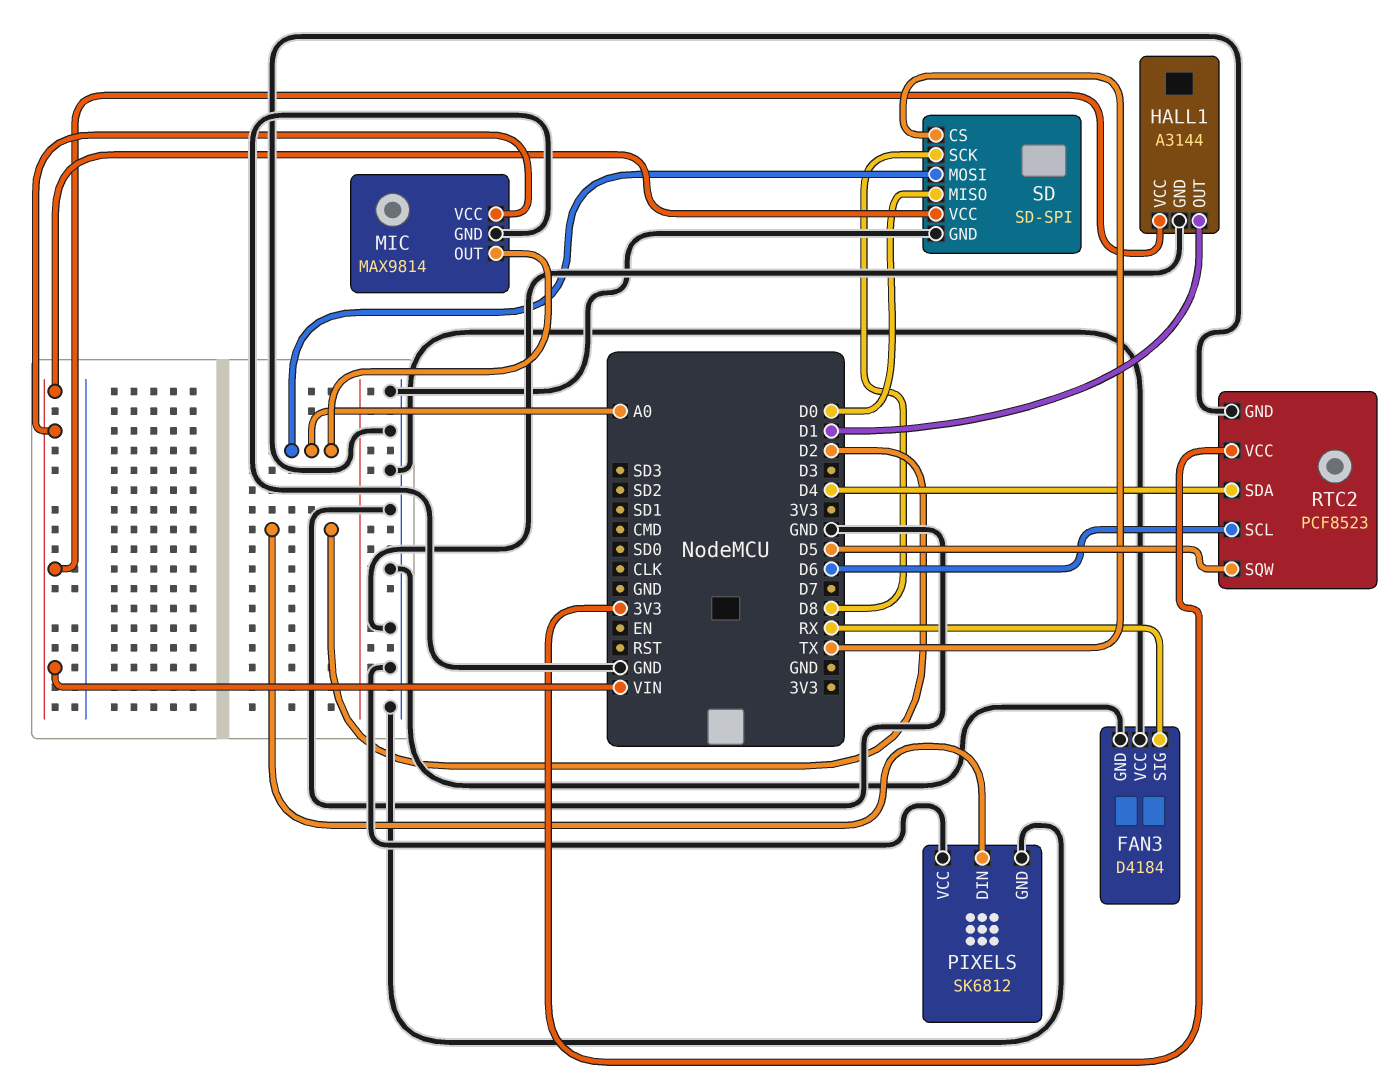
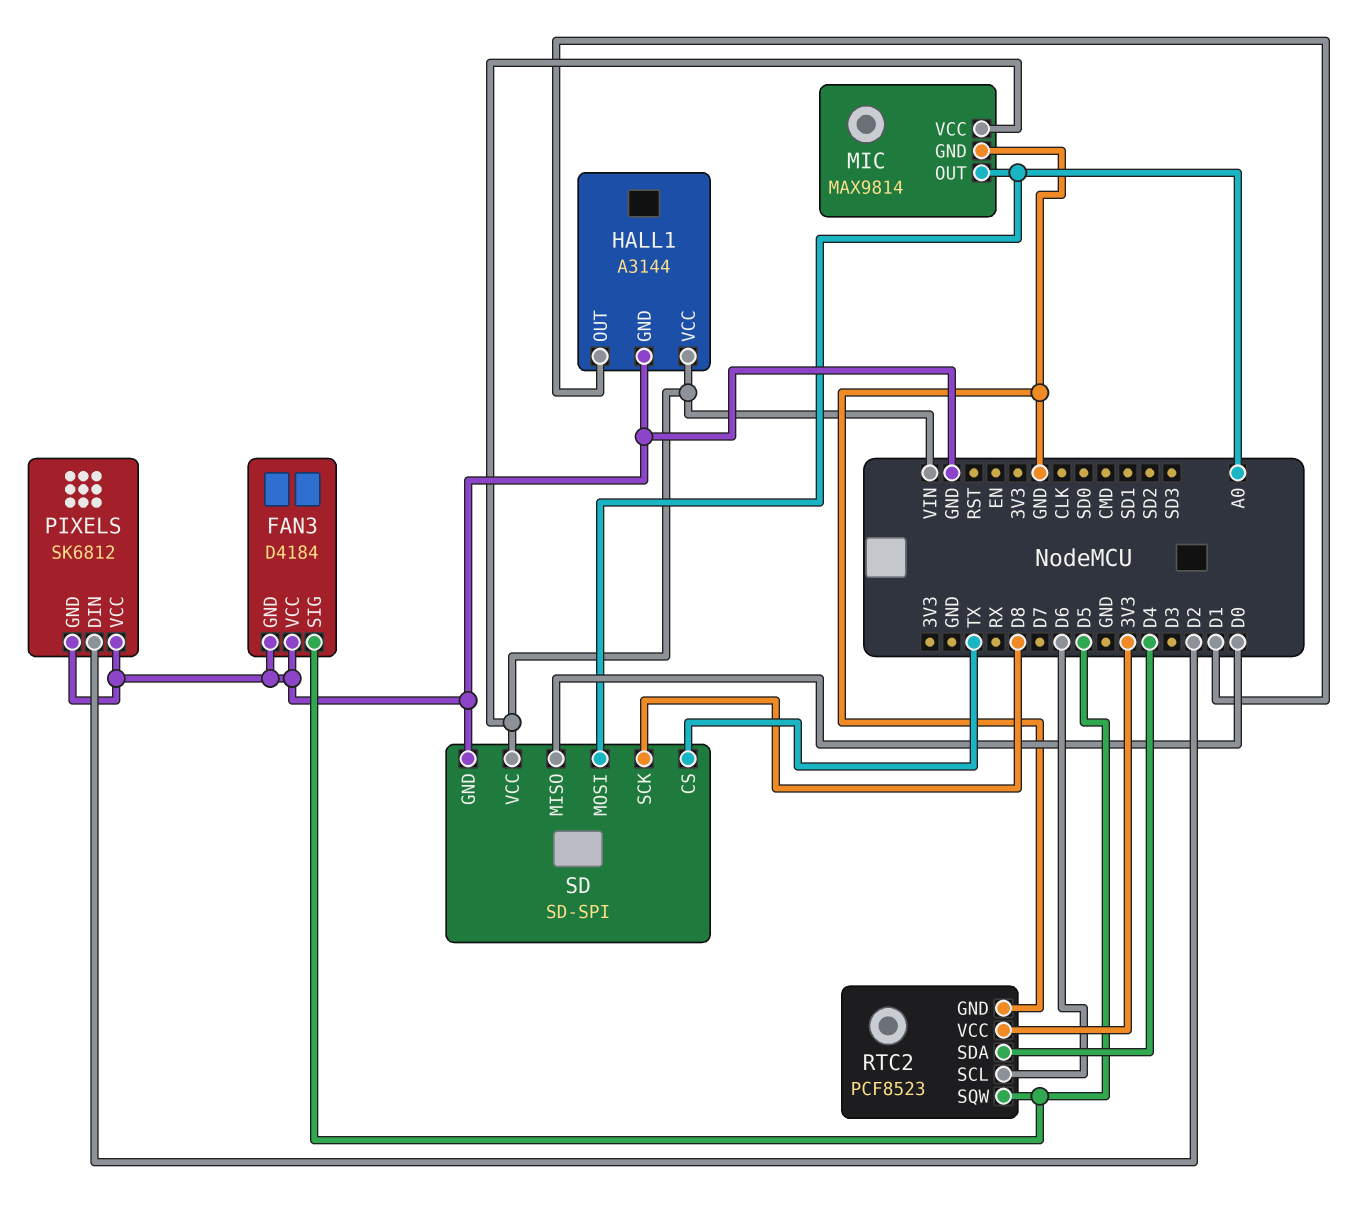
FAN3 pin SIG: RX -> D5

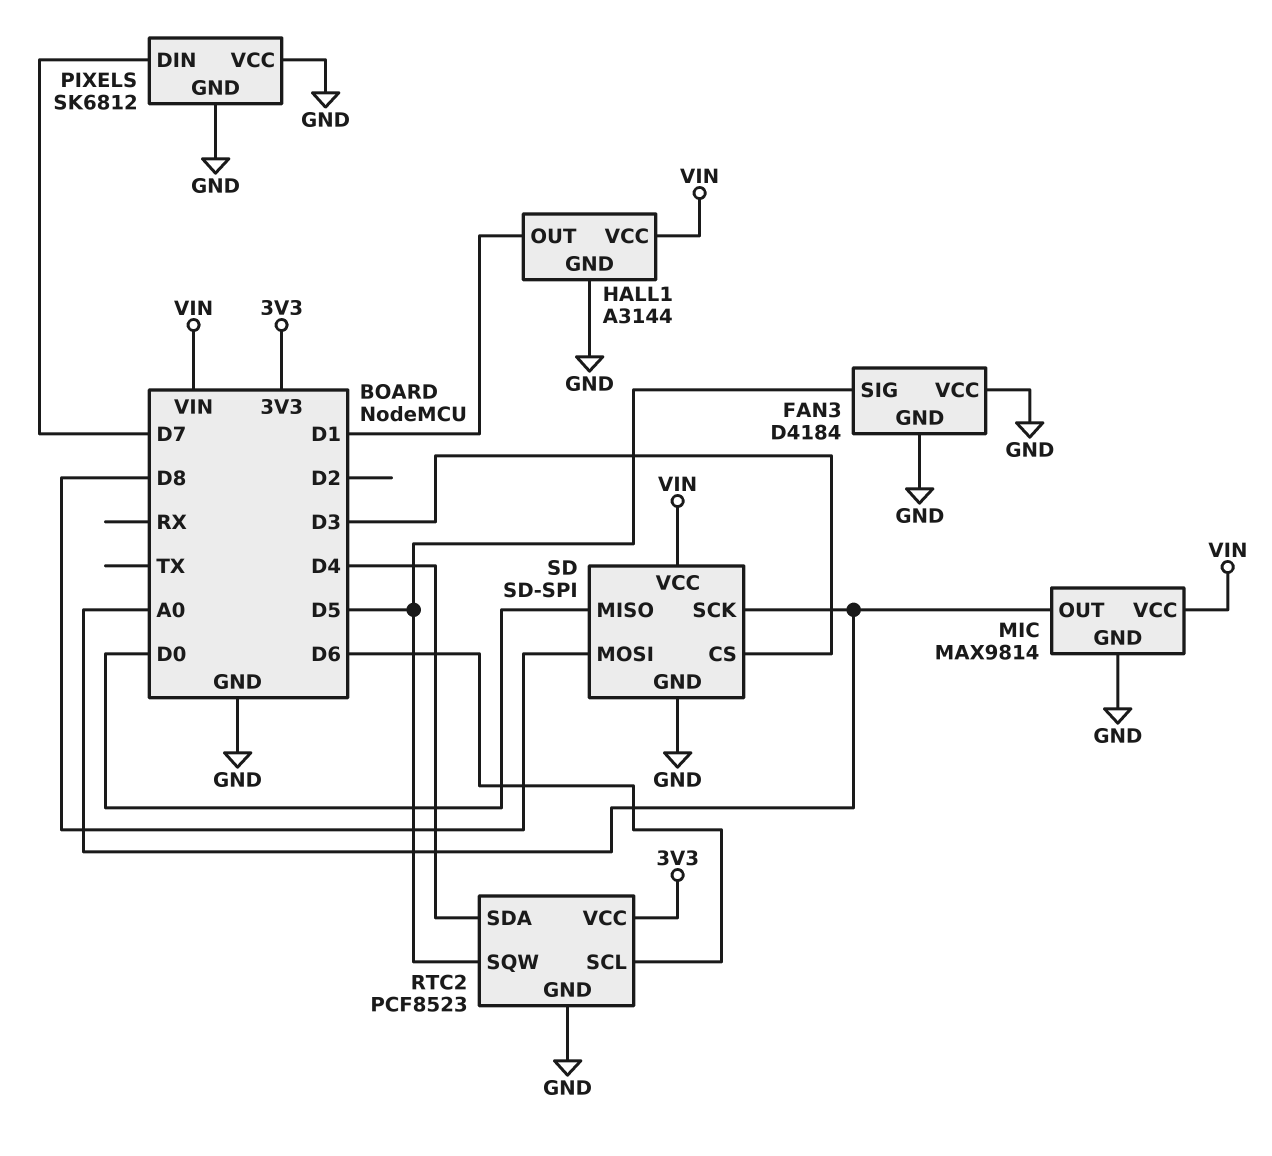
PIXELS pin DIN: D2 -> D7
SD pin CS: TX -> D3
SD pin MOSI: A0 -> D8
SD pin SCK: D8 -> A0

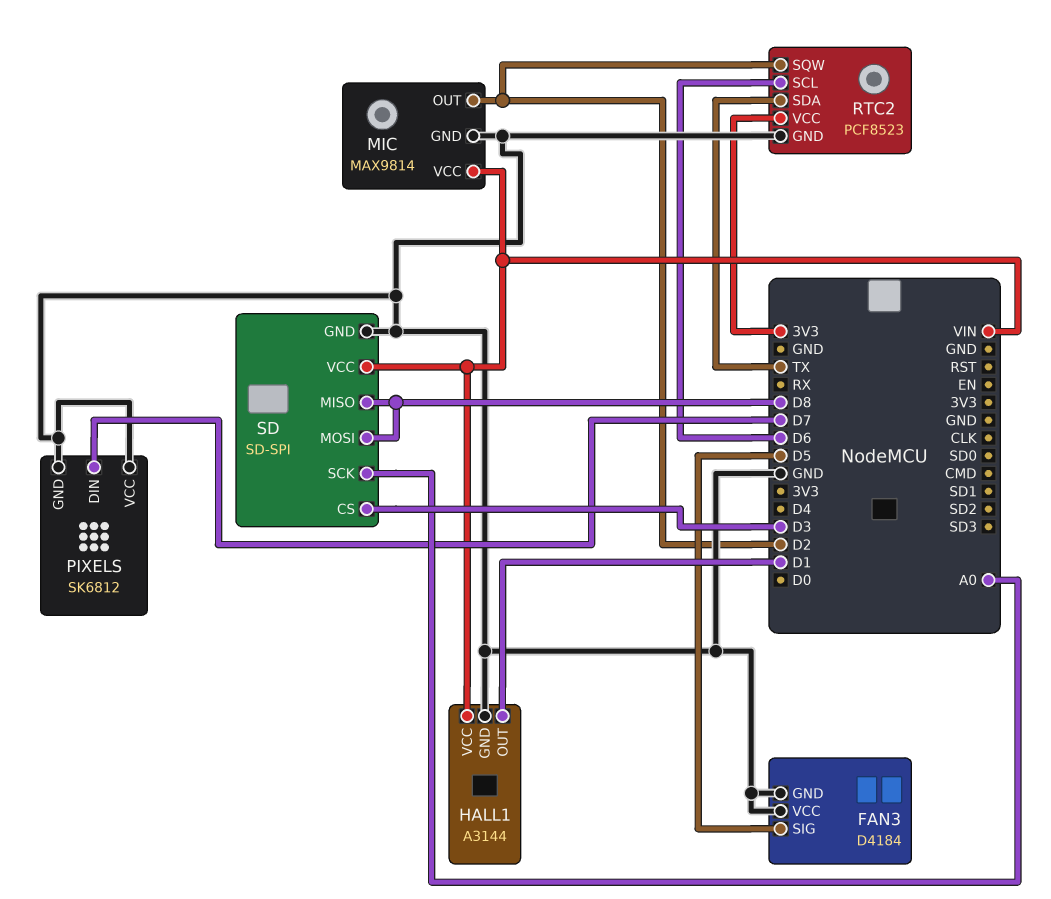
MIC pin OUT: A0 -> D2
RTC2 pin SDA: D4 -> TX
RTC2 pin SQW: D5 -> D2
SD pin MISO: D0 -> D8

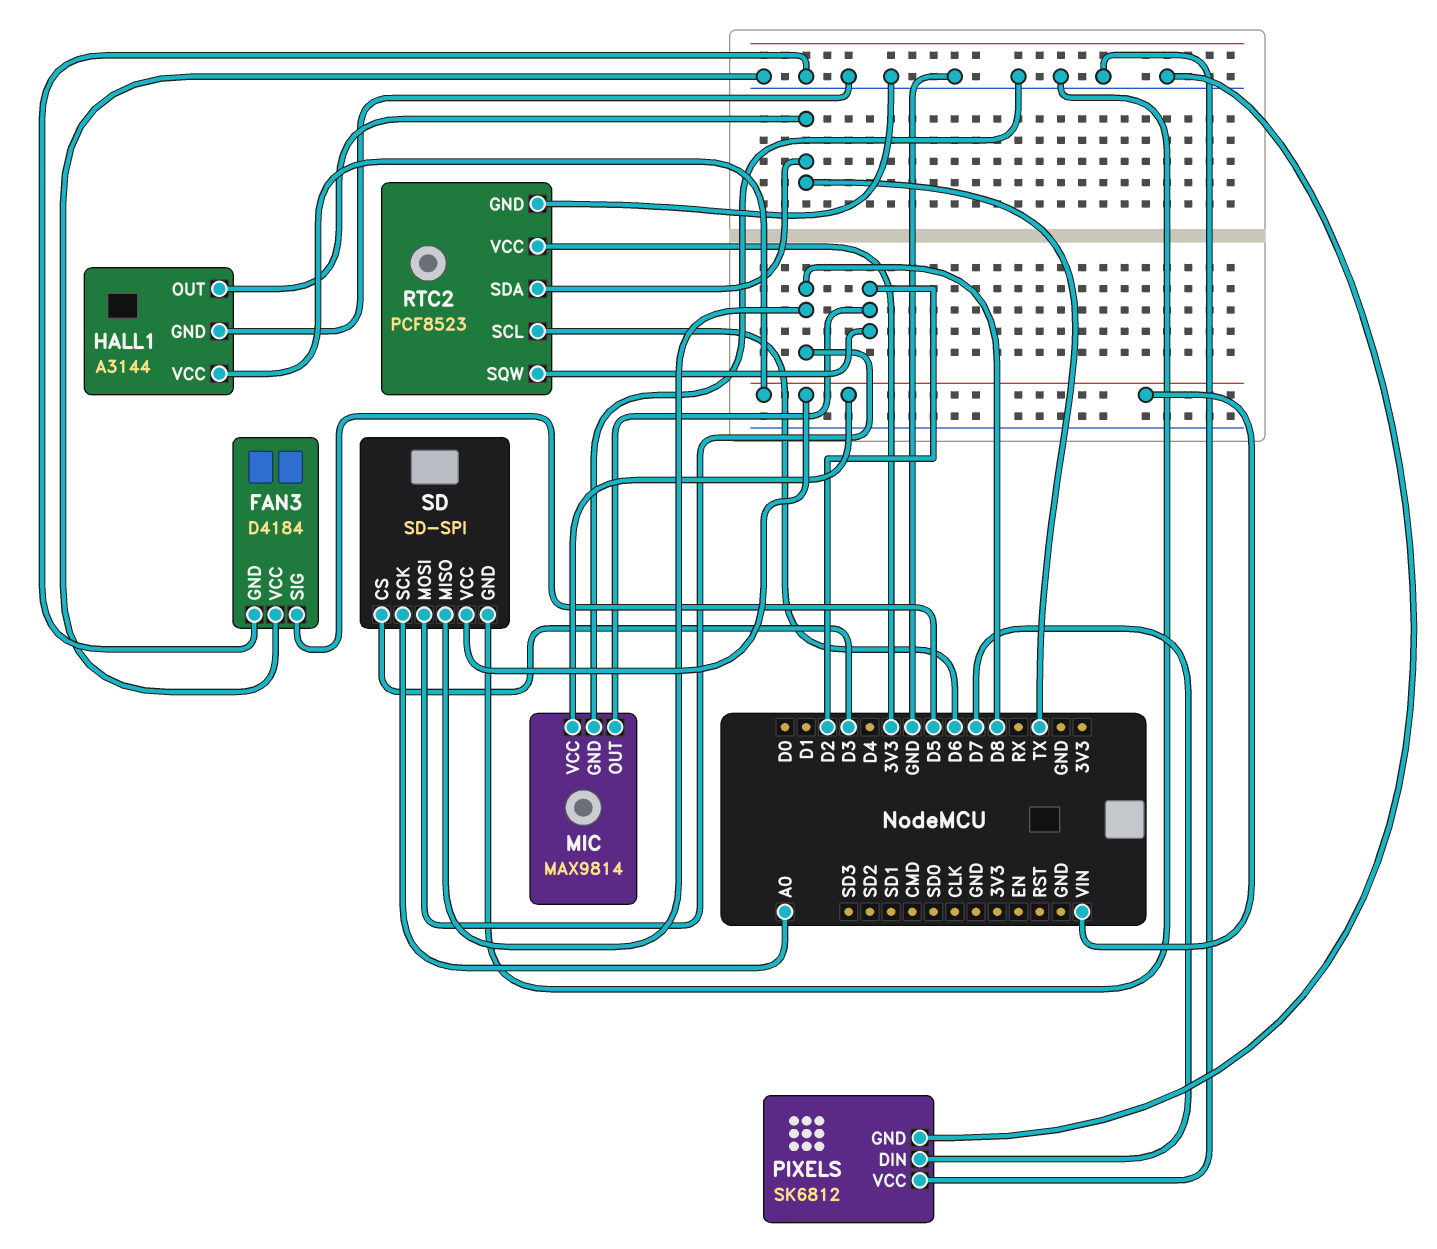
HALL1 pin OUT: D1 -> TX

